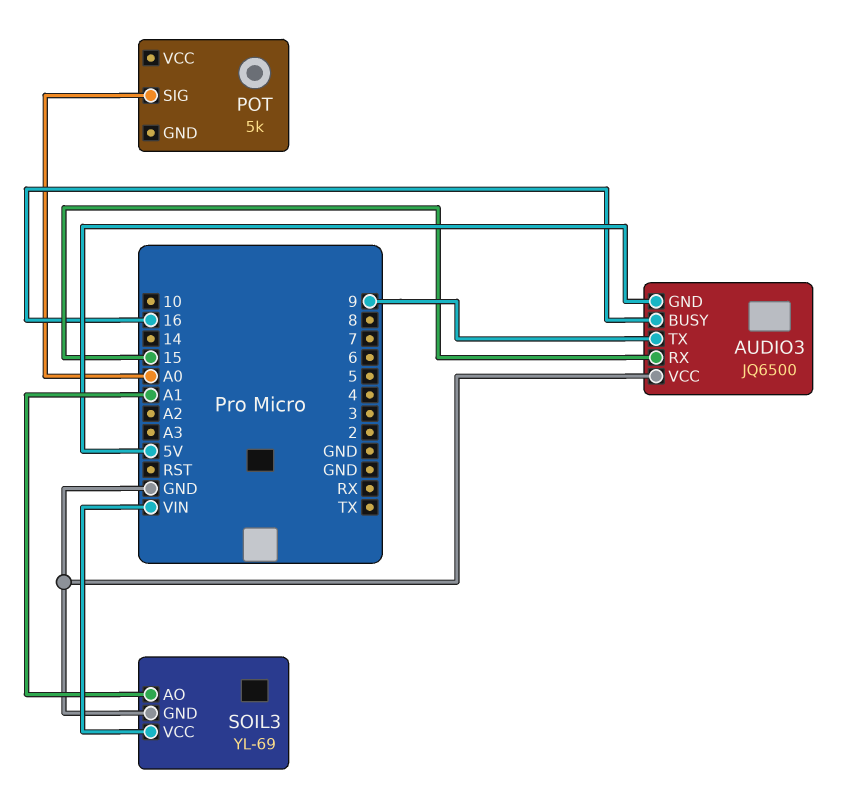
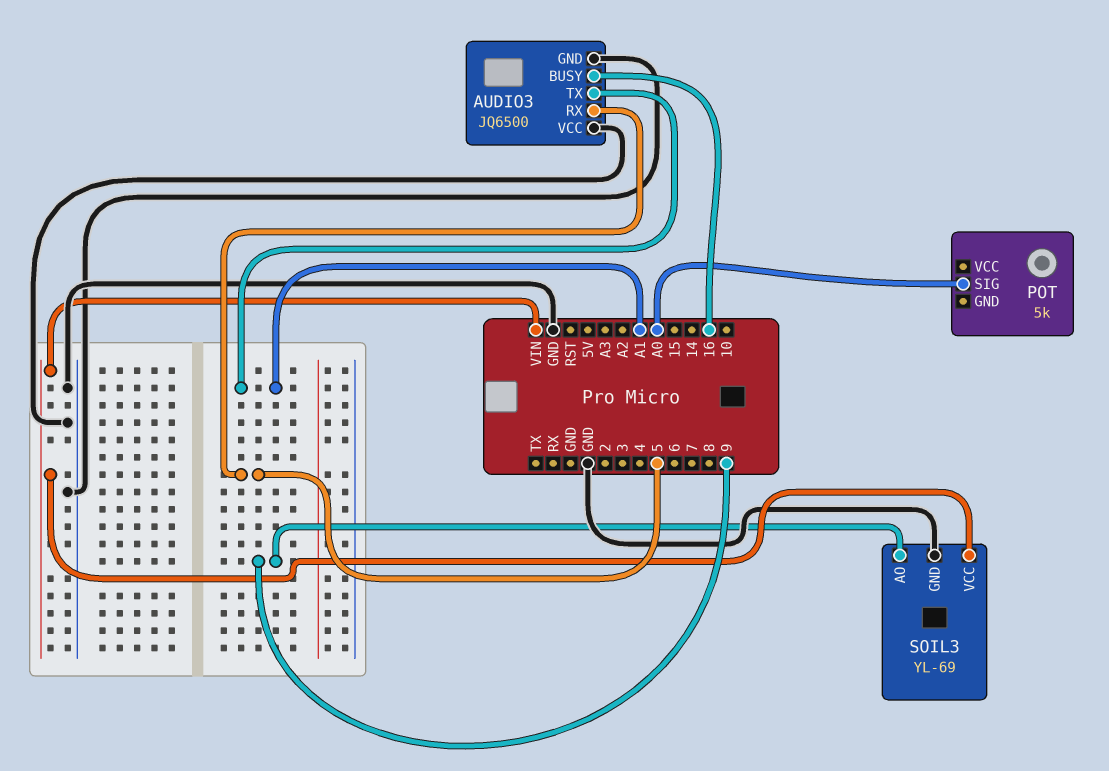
AUDIO3 pin GND: 5V -> GND
AUDIO3 pin RX: 15 -> 5
AUDIO3 pin TX: 9 -> A1
SOIL3 pin AO: A1 -> 9

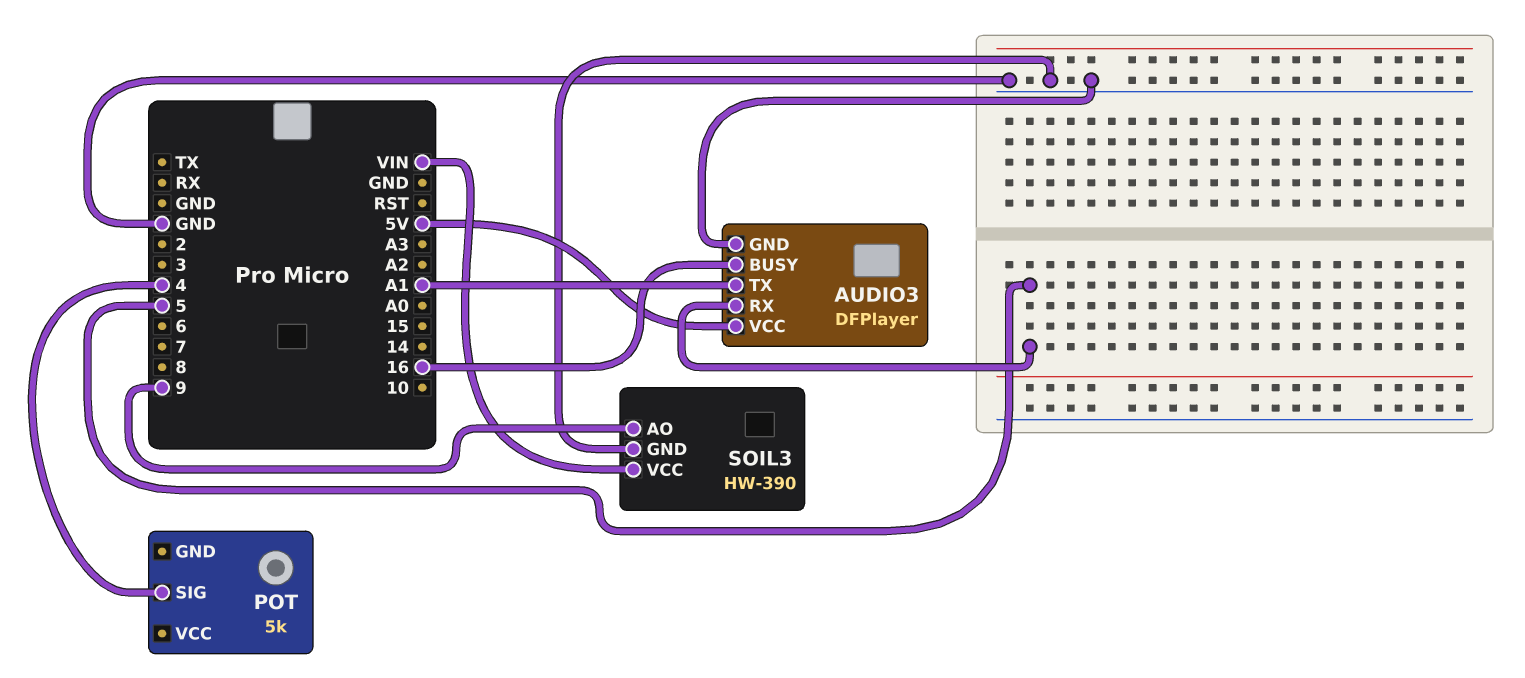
AUDIO3: JQ6500 -> DFPlayer
AUDIO3 pin VCC: GND -> 5V
POT pin SIG: A0 -> 4
SOIL3: YL-69 -> HW-390

